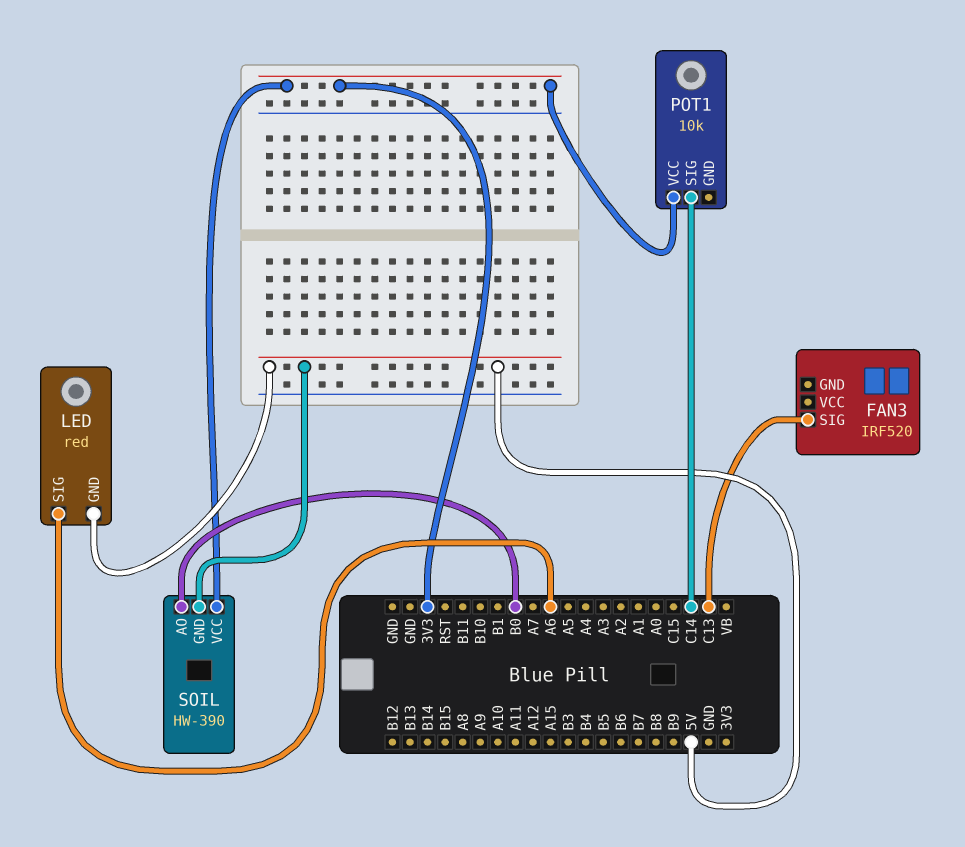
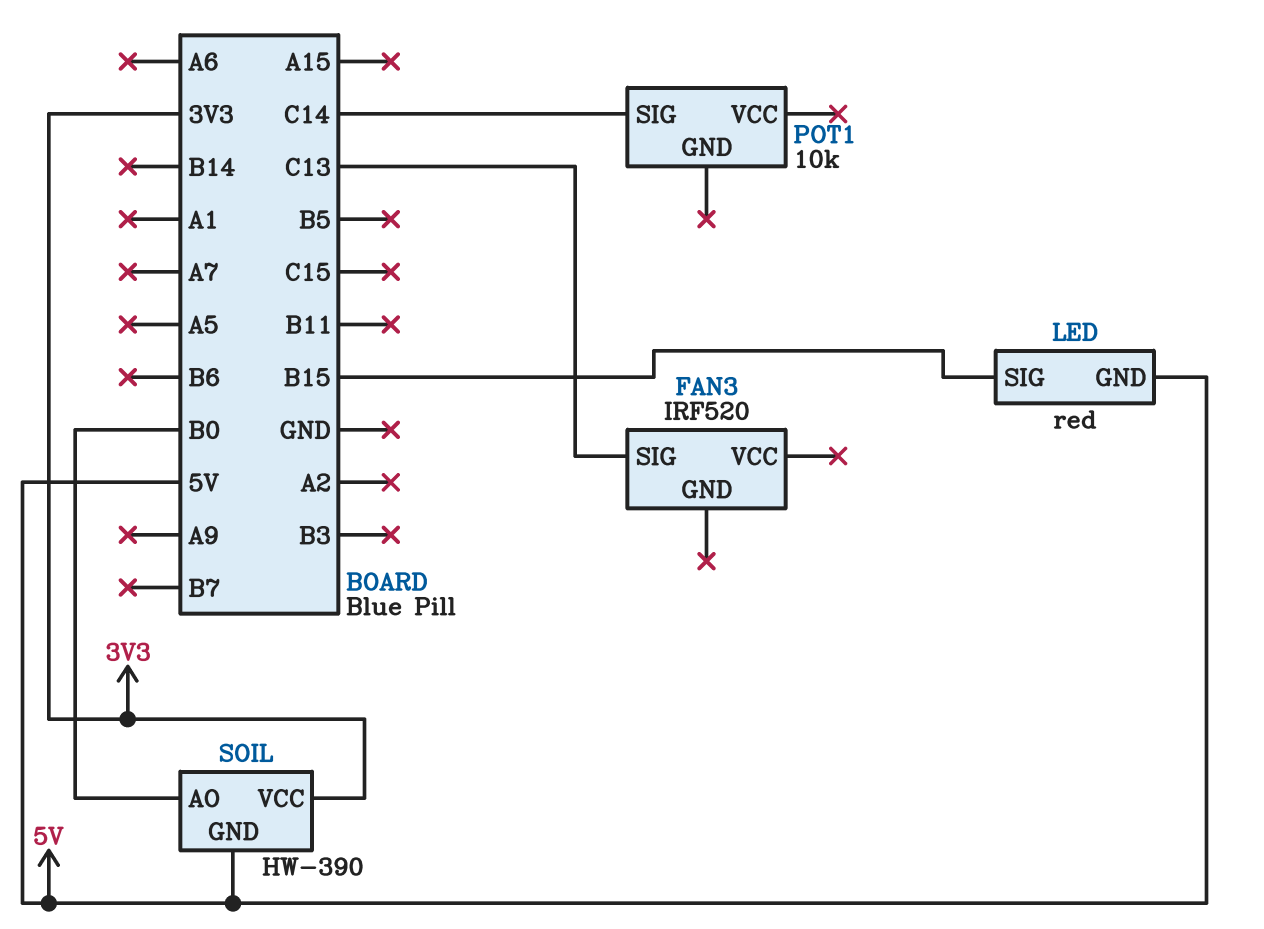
LED pin SIG: A6 -> B15
POT1 pin VCC: 3V3 -> none

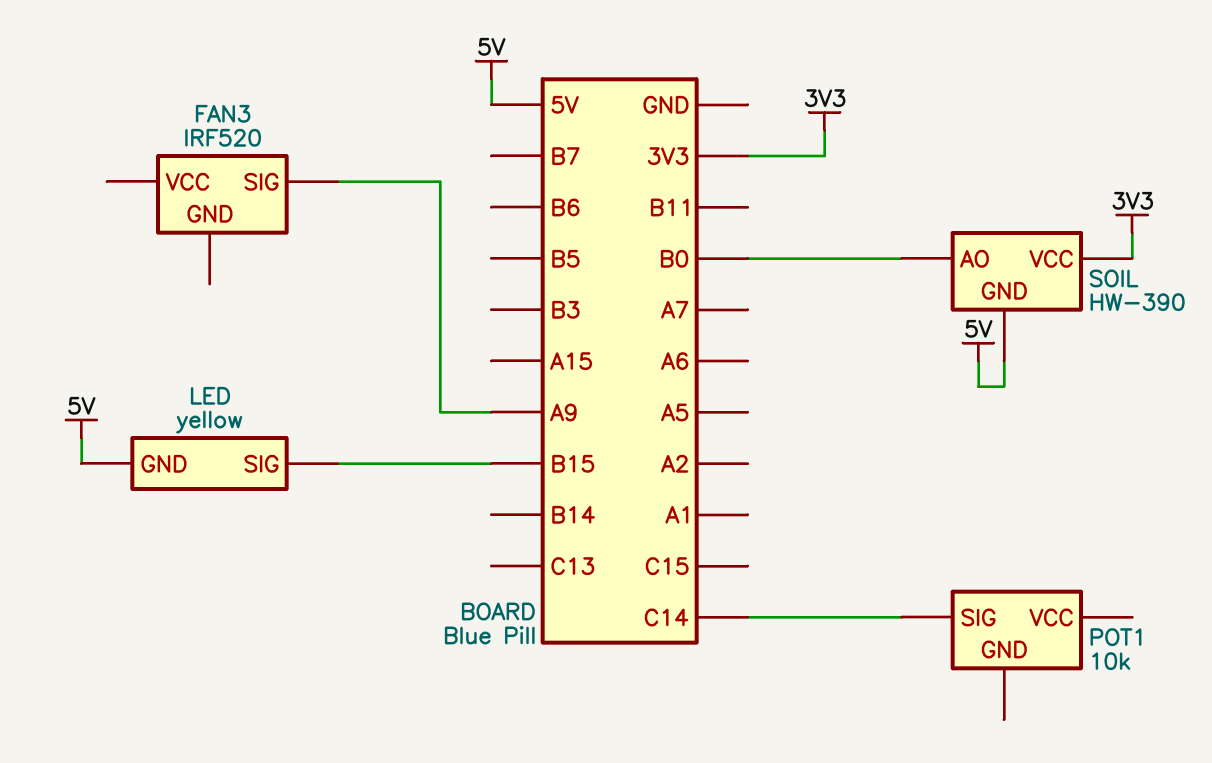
FAN3 pin SIG: C13 -> A9
LED: red -> yellow

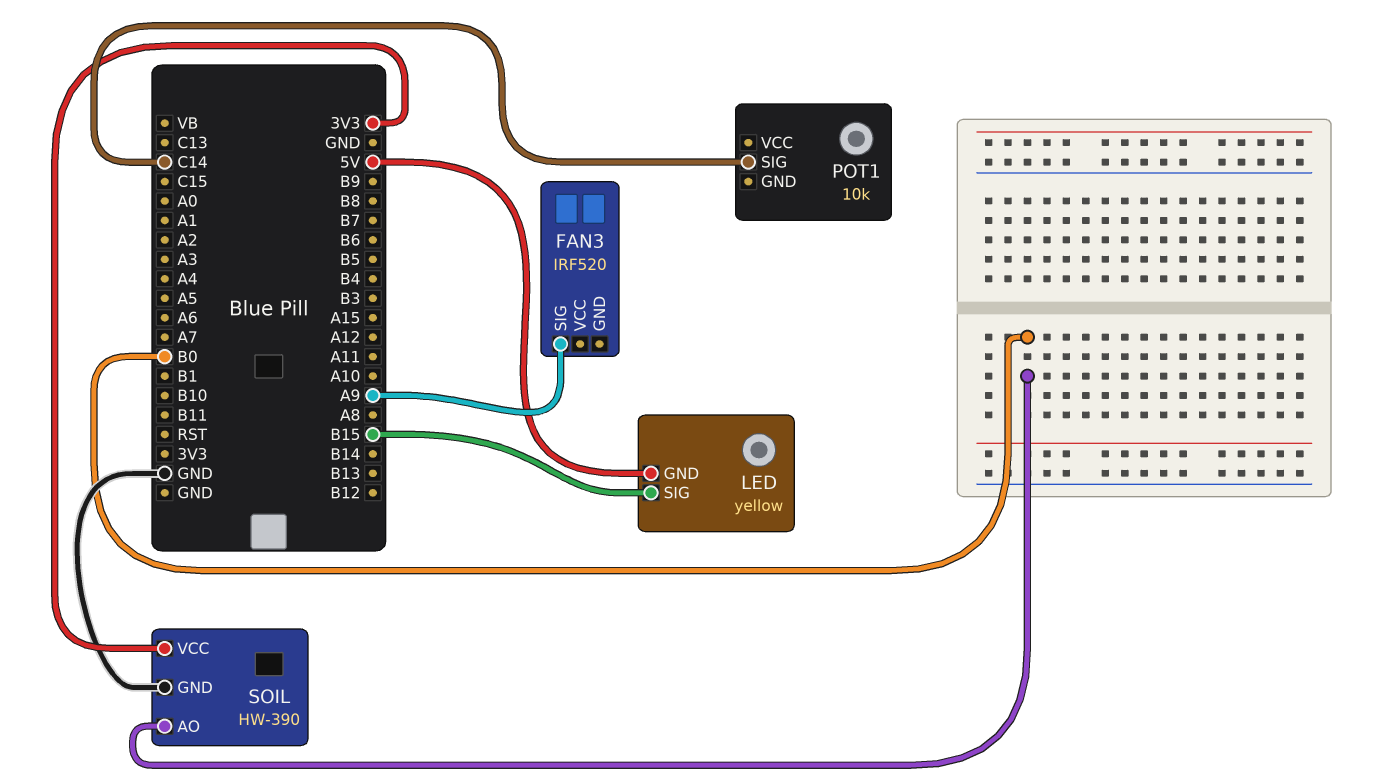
SOIL pin GND: 5V -> GND

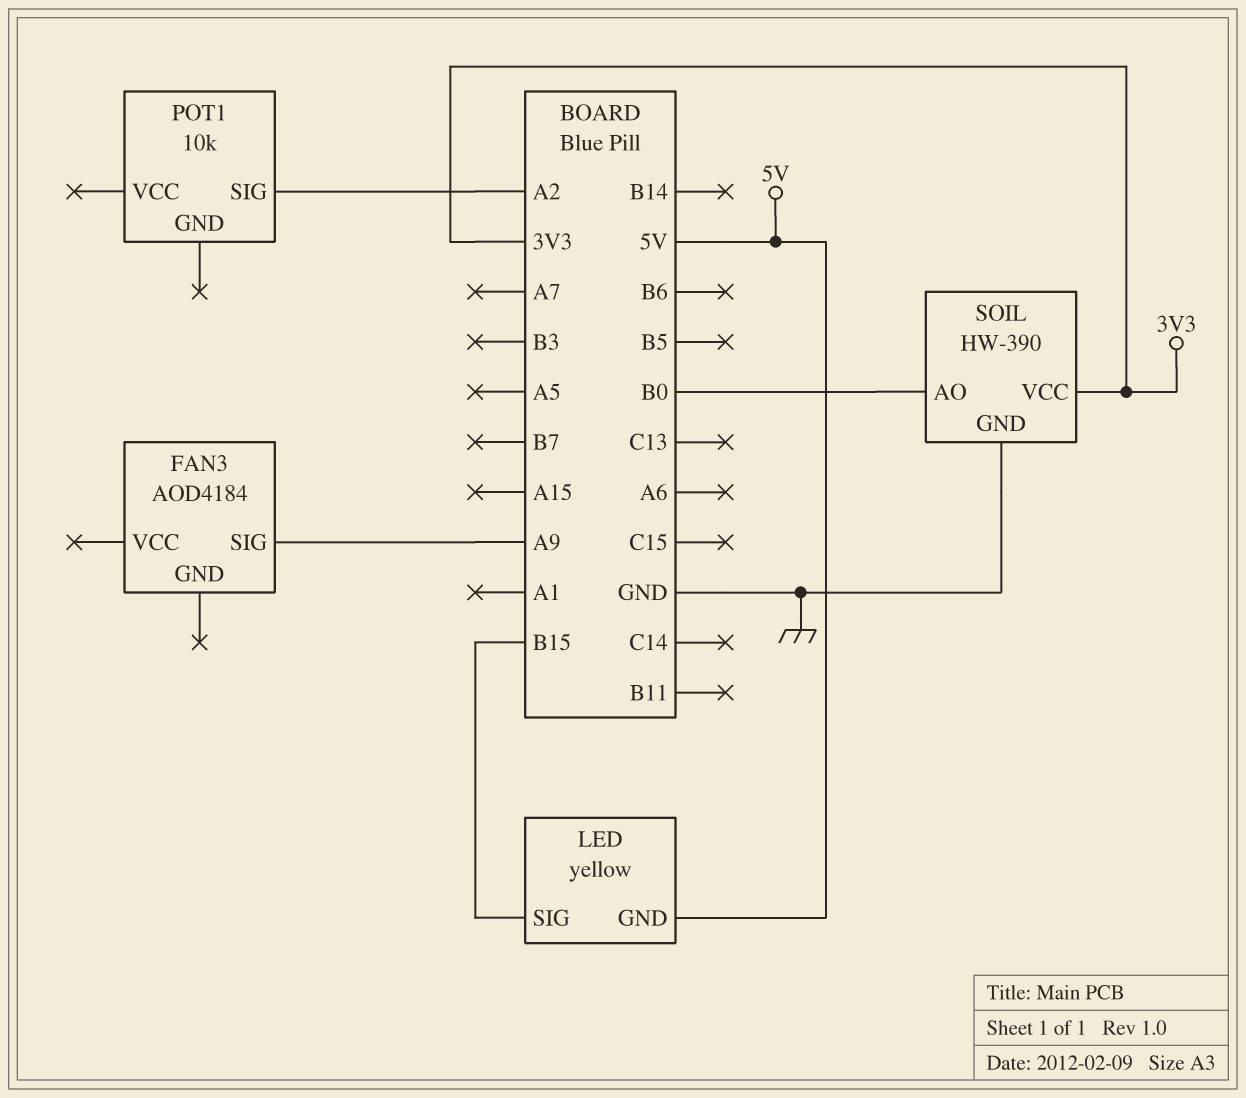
FAN3: IRF520 -> AOD4184
POT1 pin SIG: C14 -> A2

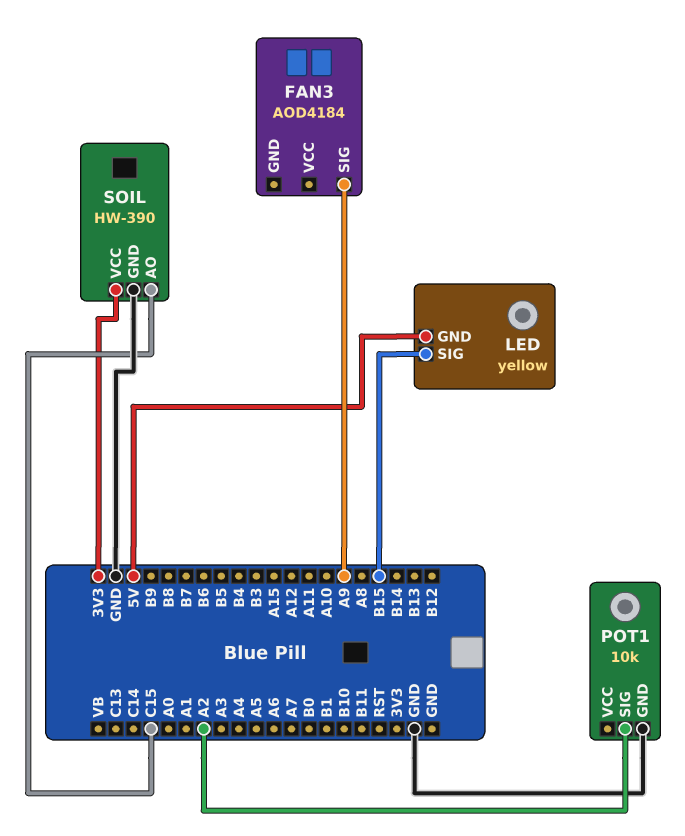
POT1 pin GND: none -> GND
SOIL pin AO: B0 -> C15

